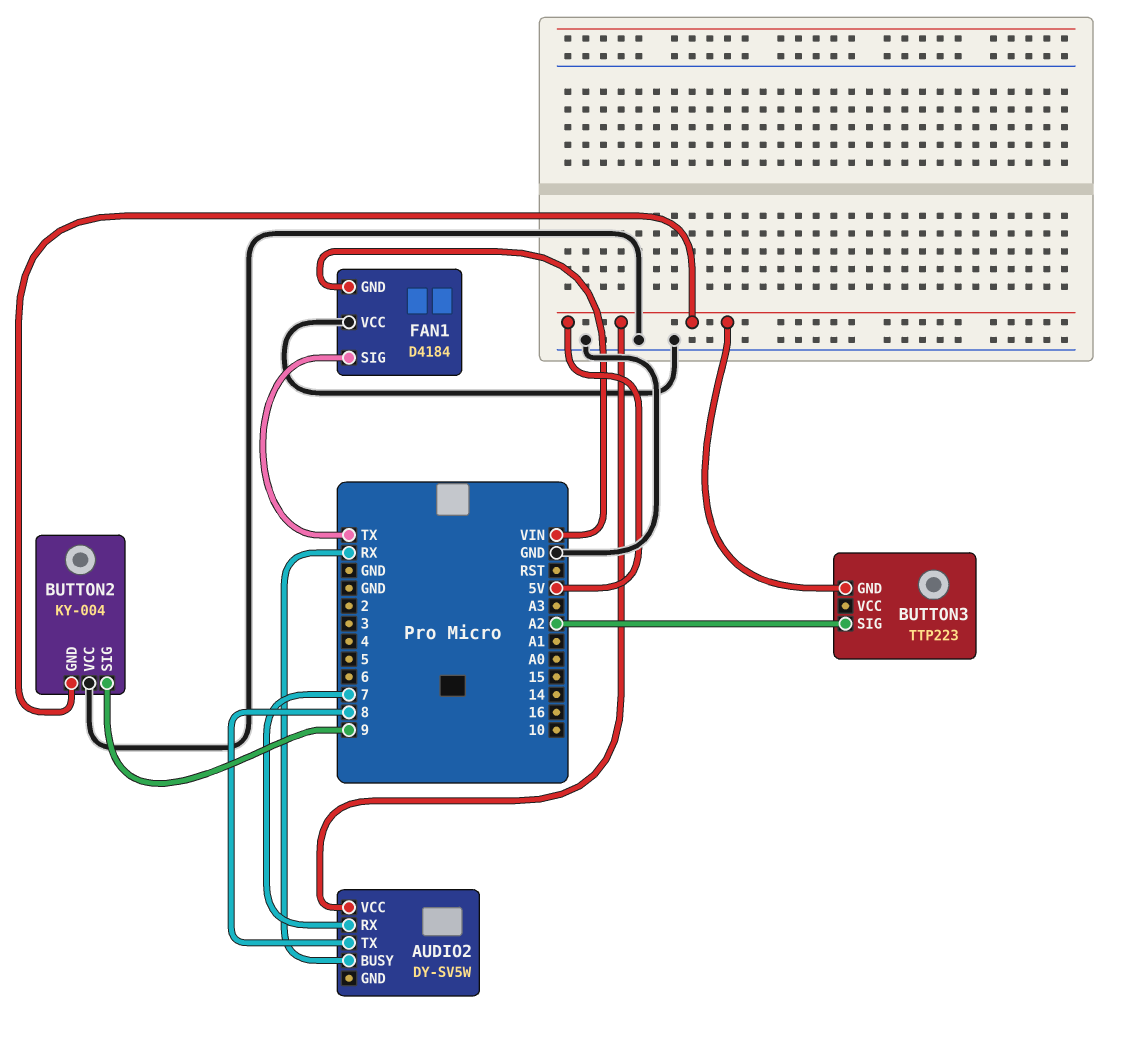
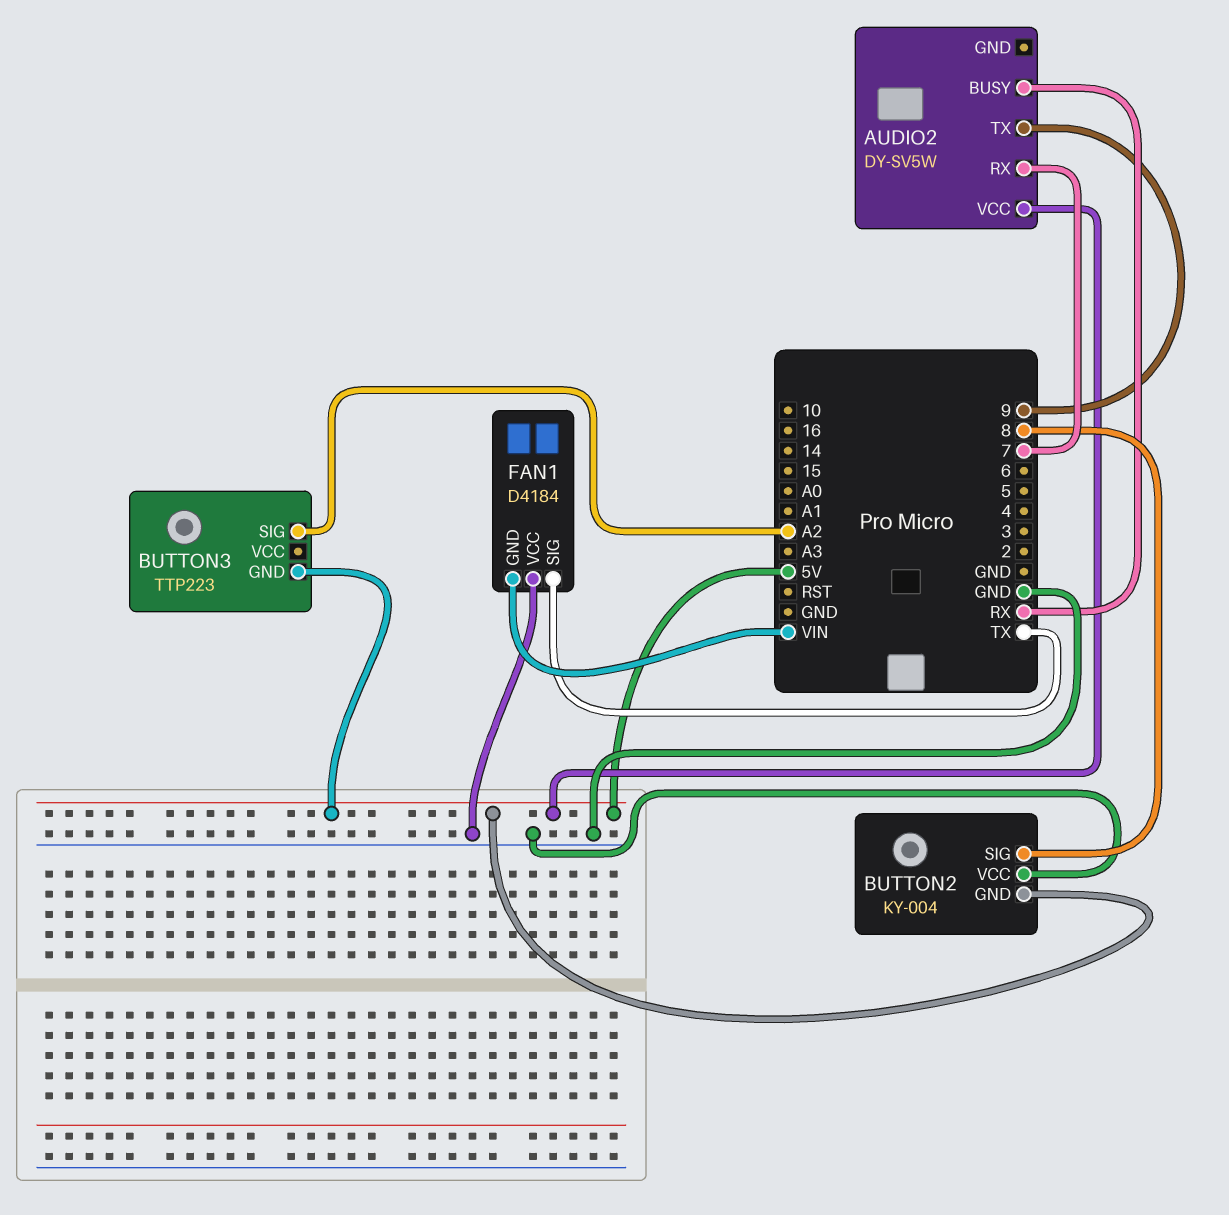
AUDIO2 pin TX: 8 -> 9
BUTTON2 pin SIG: 9 -> 8

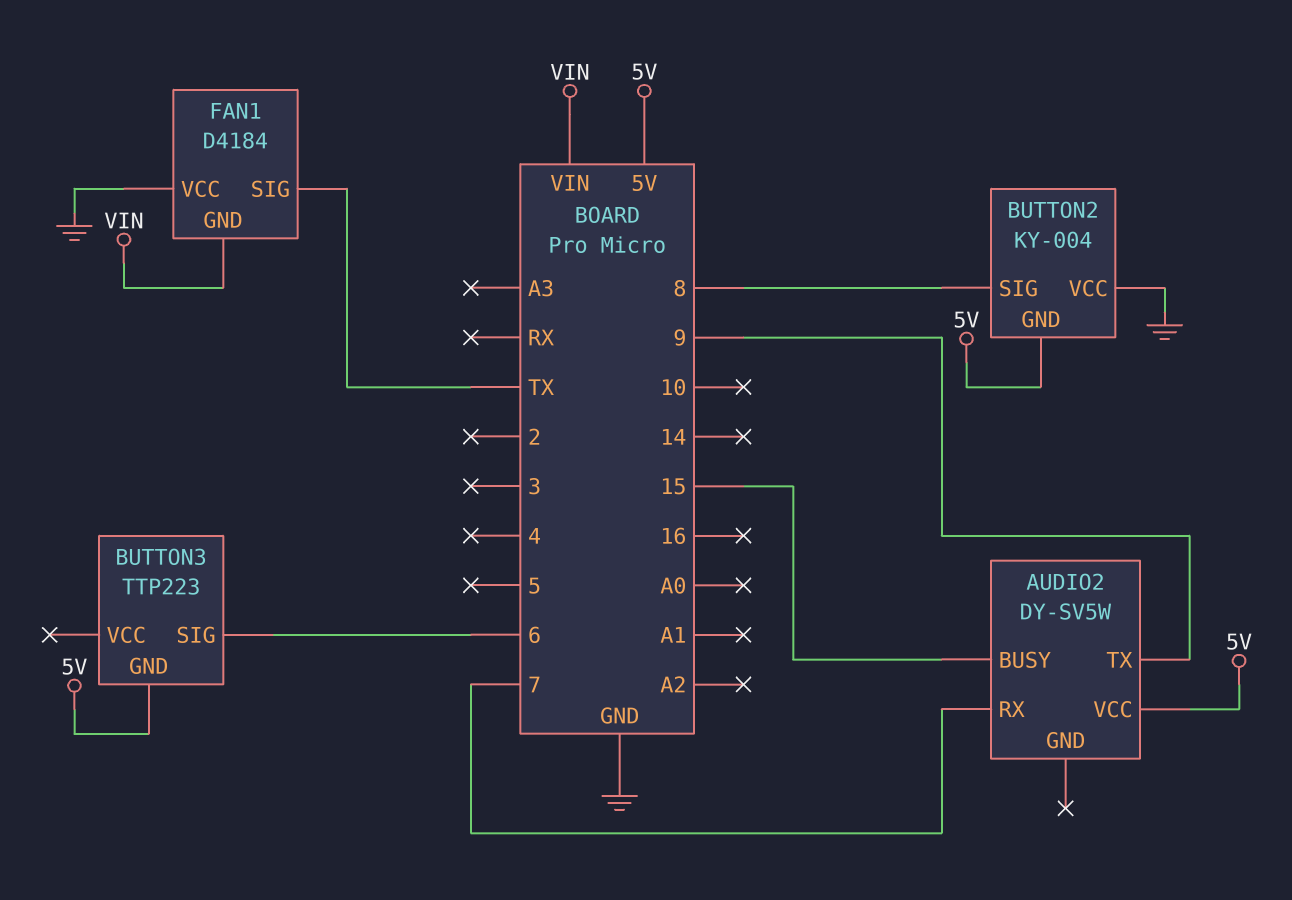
AUDIO2 pin BUSY: RX -> 15
BUTTON3 pin SIG: A2 -> 6

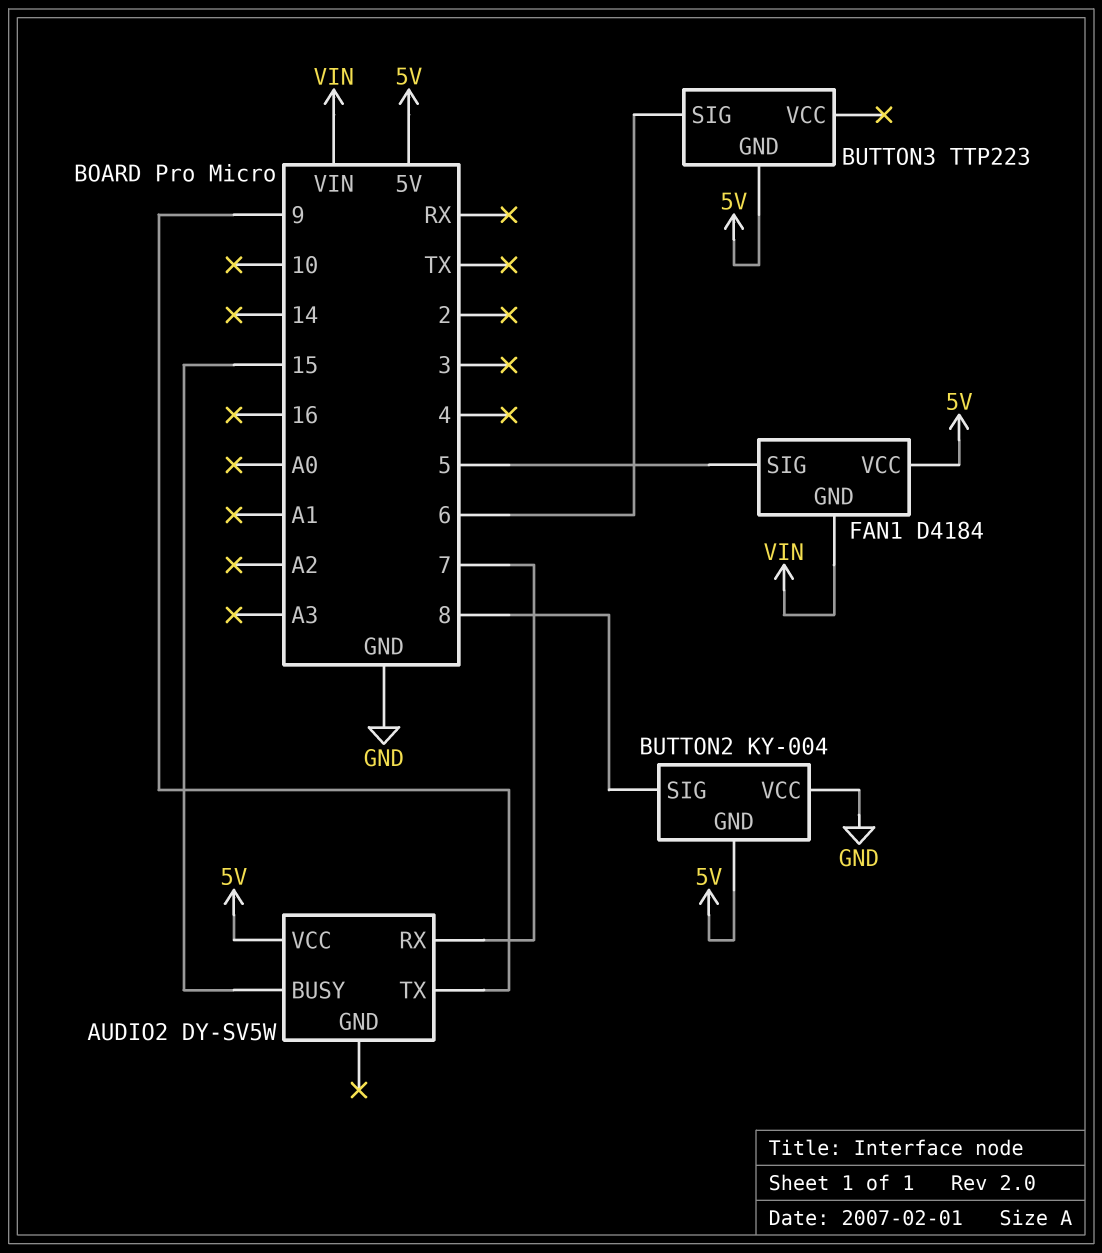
FAN1 pin SIG: TX -> 5
FAN1 pin VCC: GND -> 5V

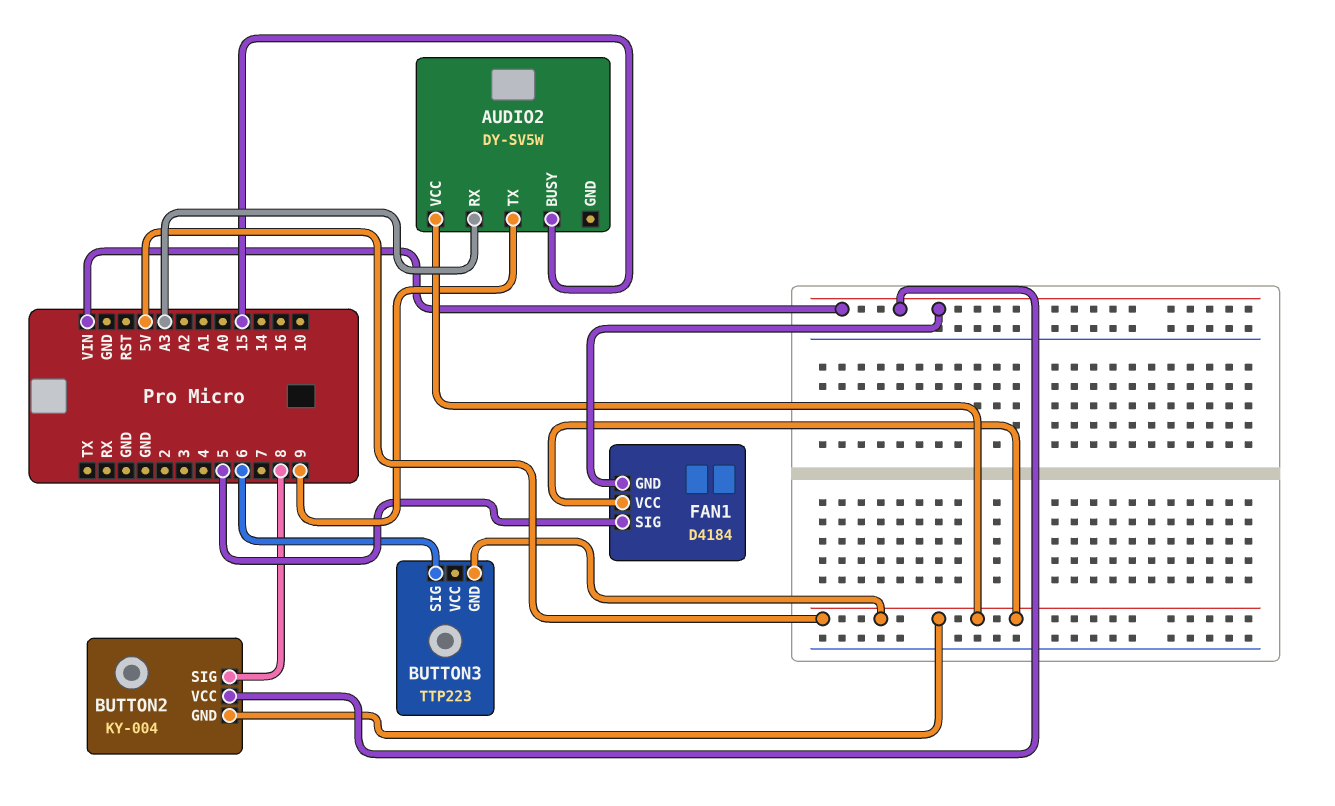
AUDIO2 pin RX: 7 -> A3
BUTTON2 pin VCC: GND -> VIN

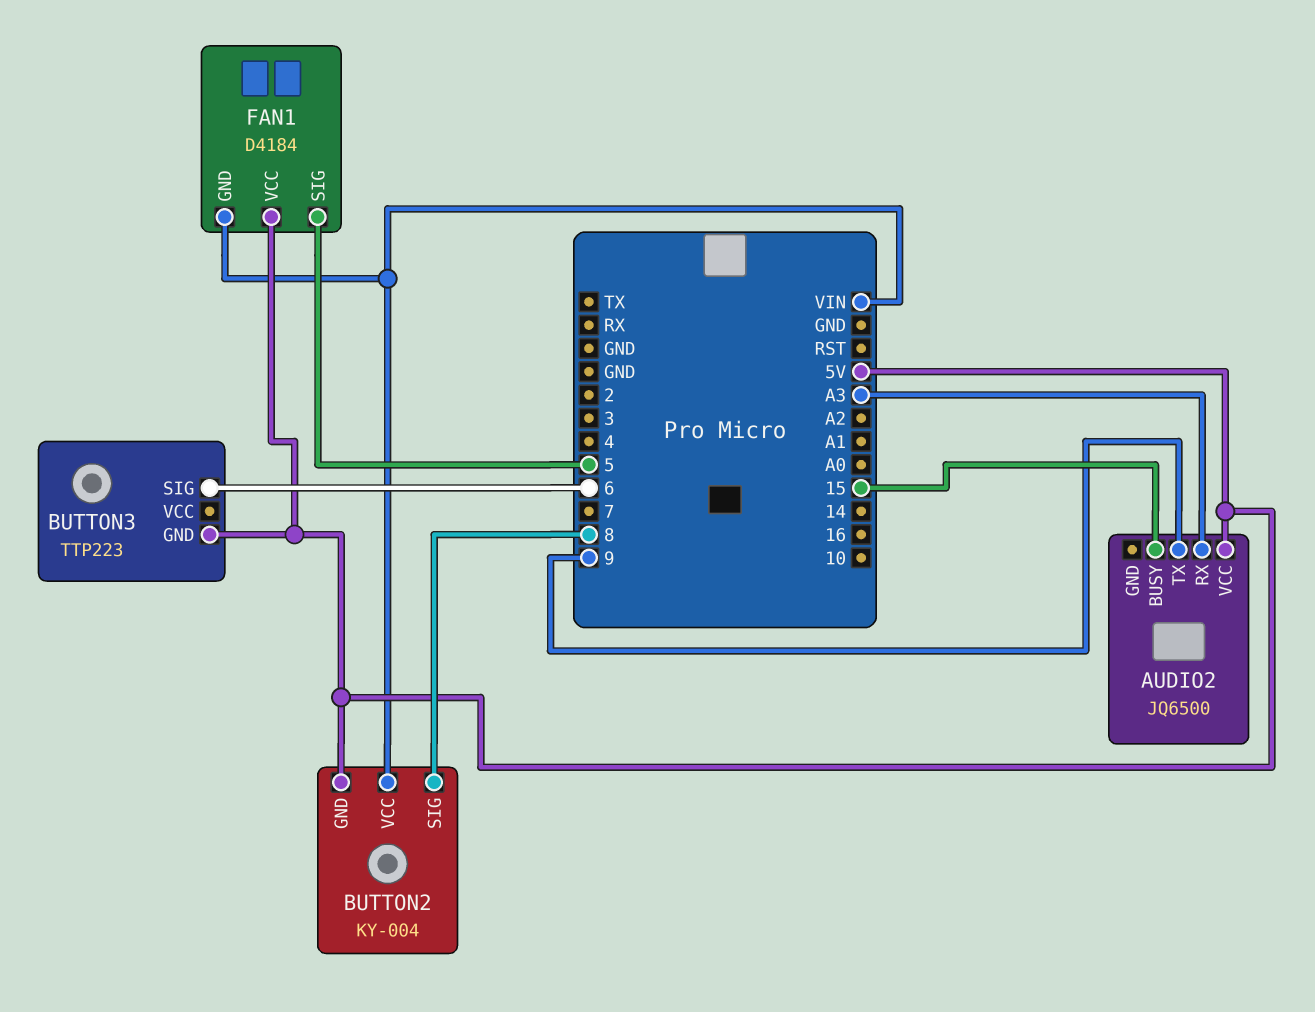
AUDIO2: DY-SV5W -> JQ6500

